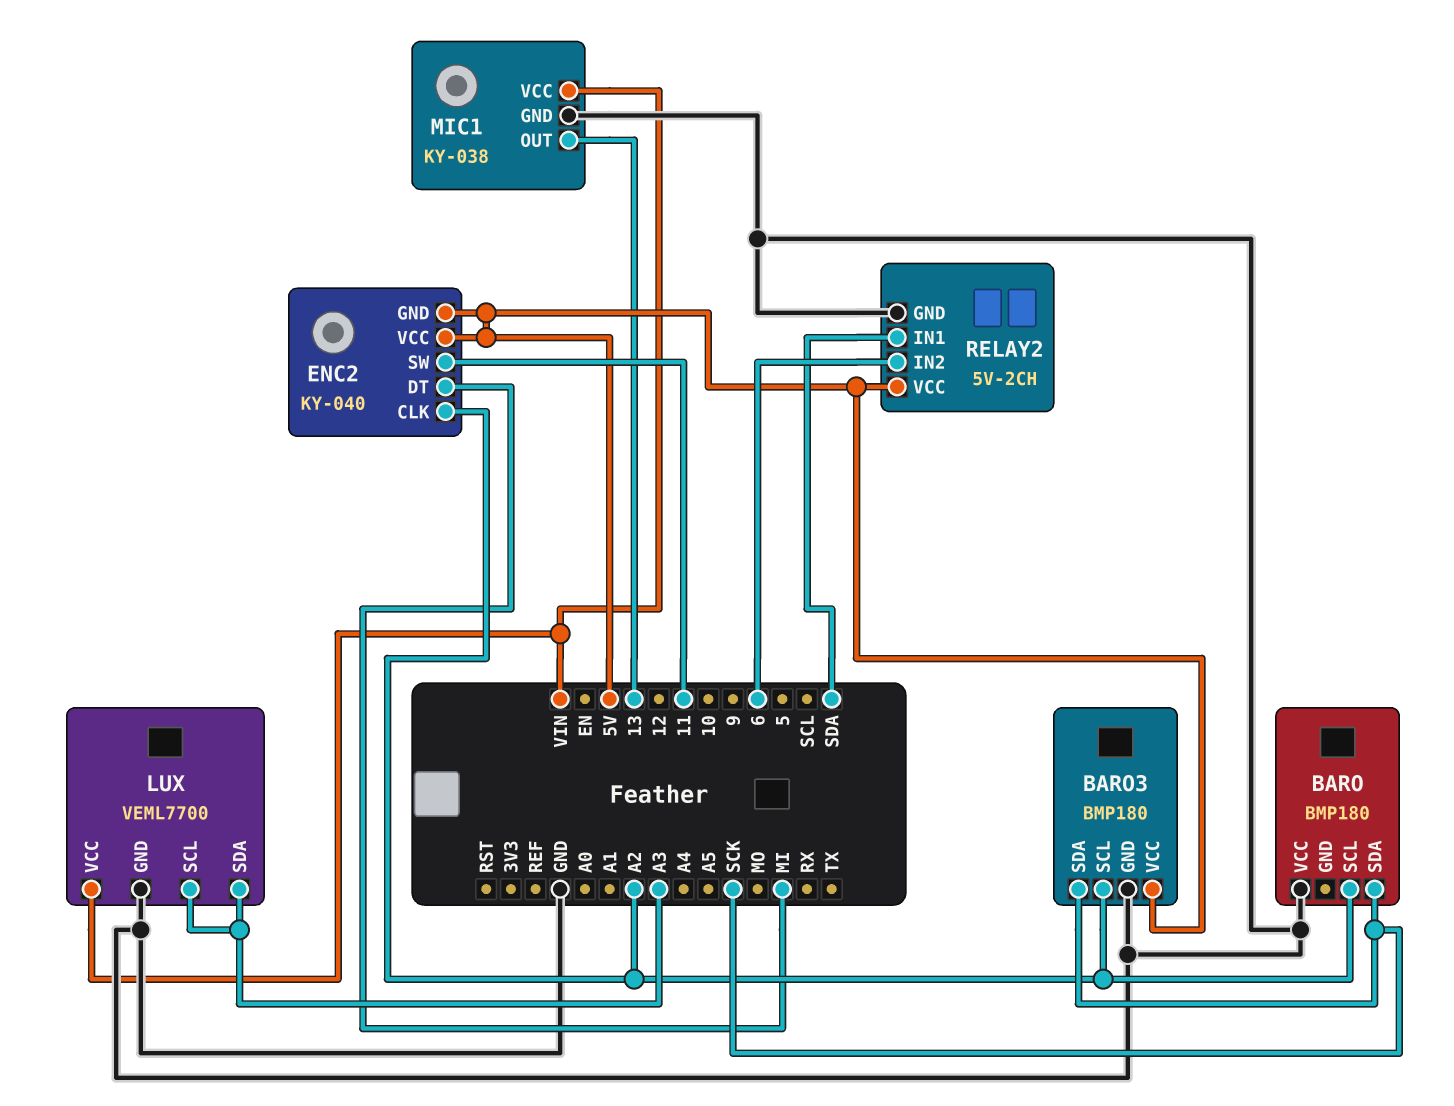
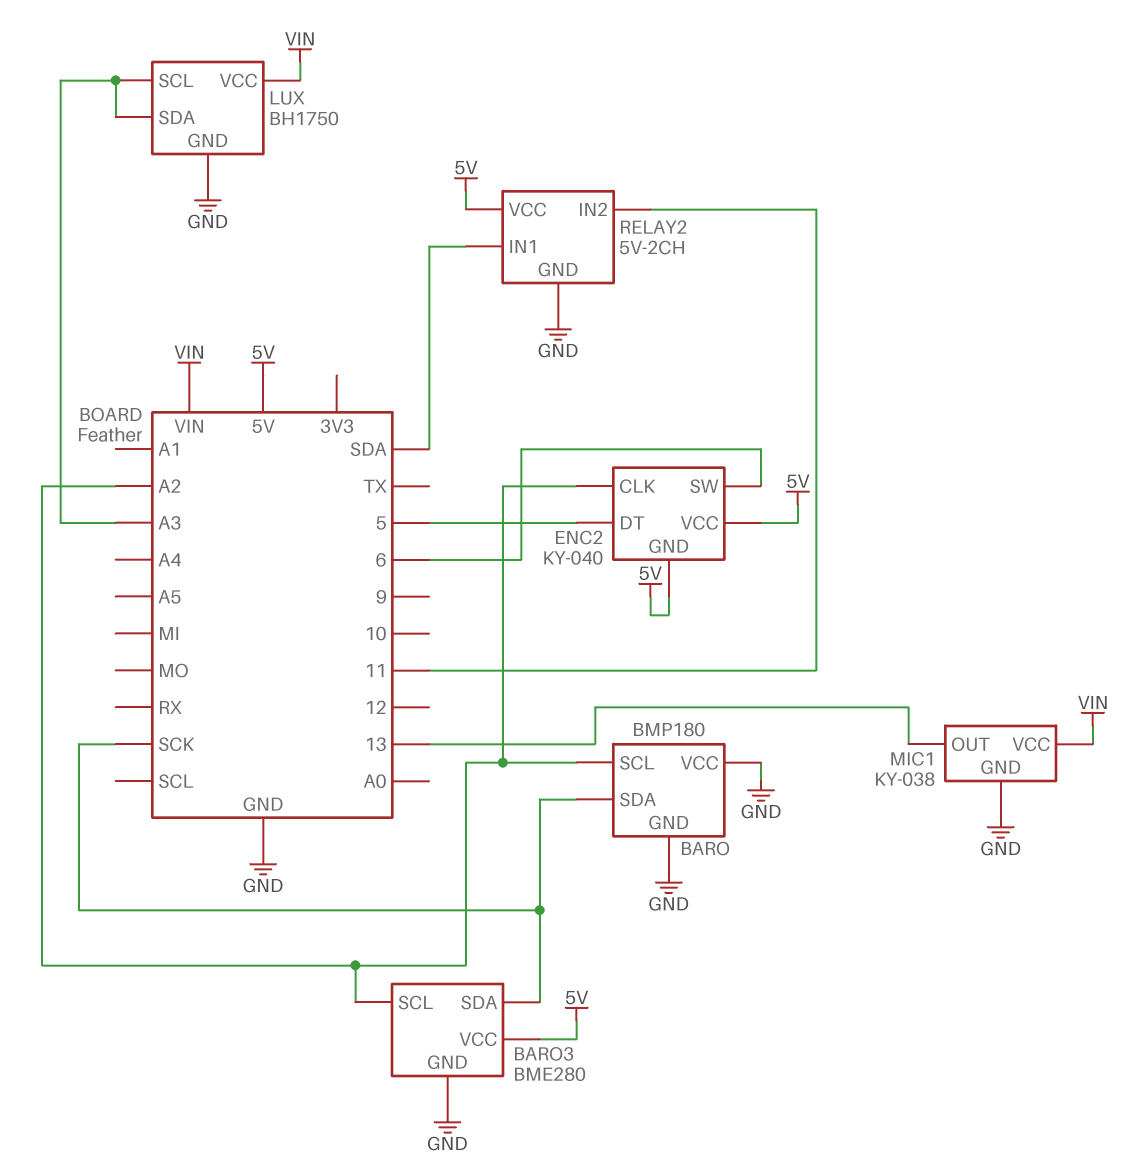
BARO pin GND: none -> GND
BARO3: BMP180 -> BME280
ENC2 pin DT: MI -> 5
ENC2 pin SW: 11 -> 6
LUX: VEML7700 -> BH1750
RELAY2 pin IN2: 6 -> 11

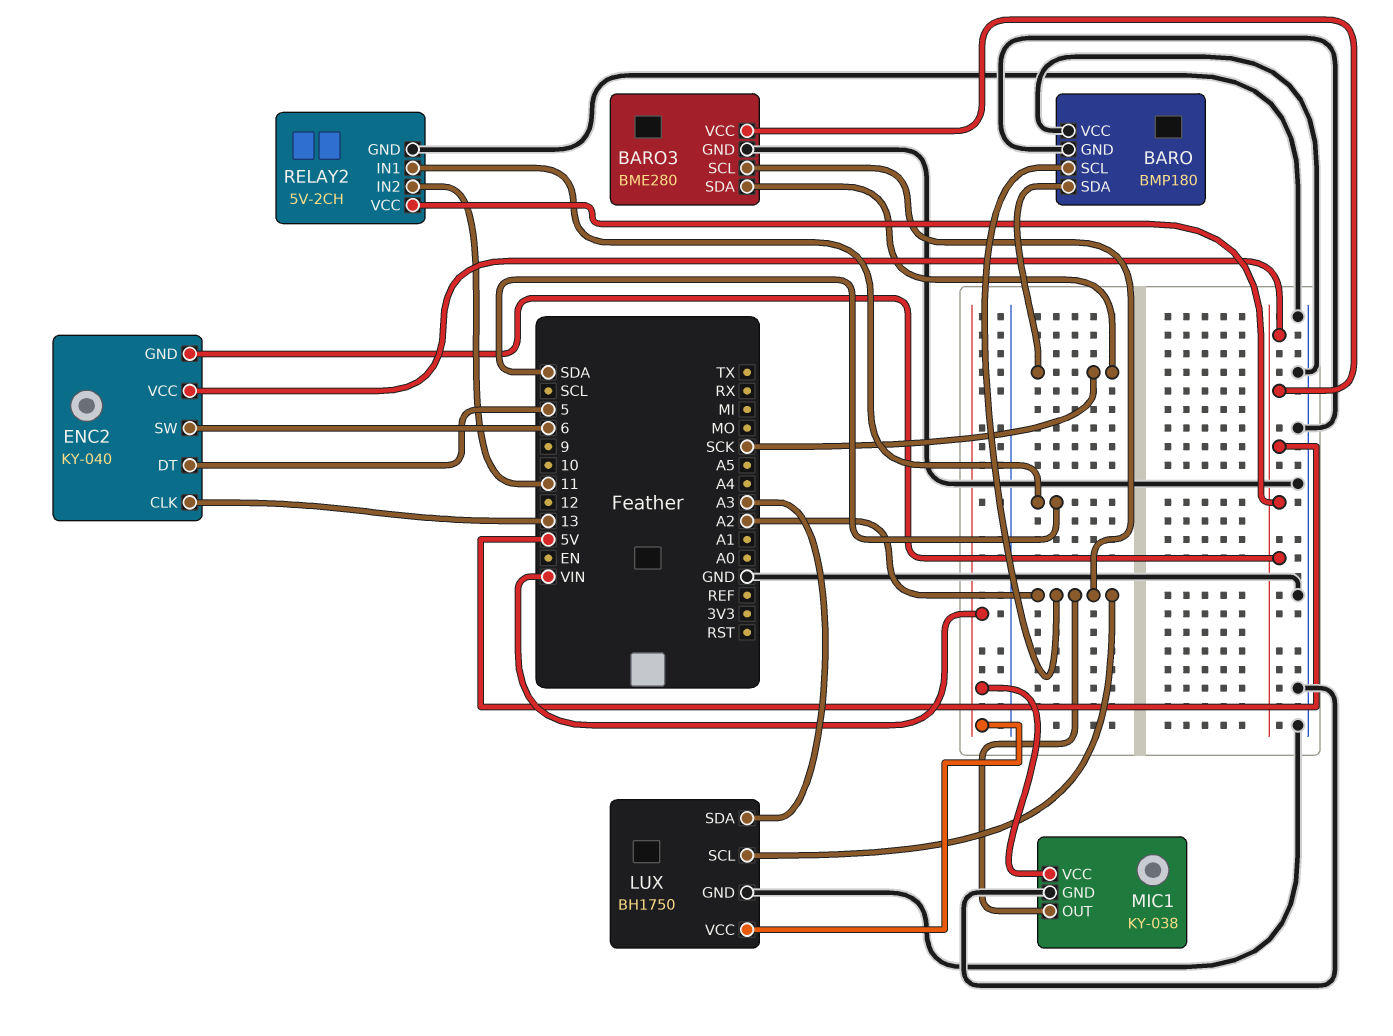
ENC2 pin CLK: A2 -> 13
LUX pin SCL: A3 -> A2
MIC1 pin OUT: 13 -> A2

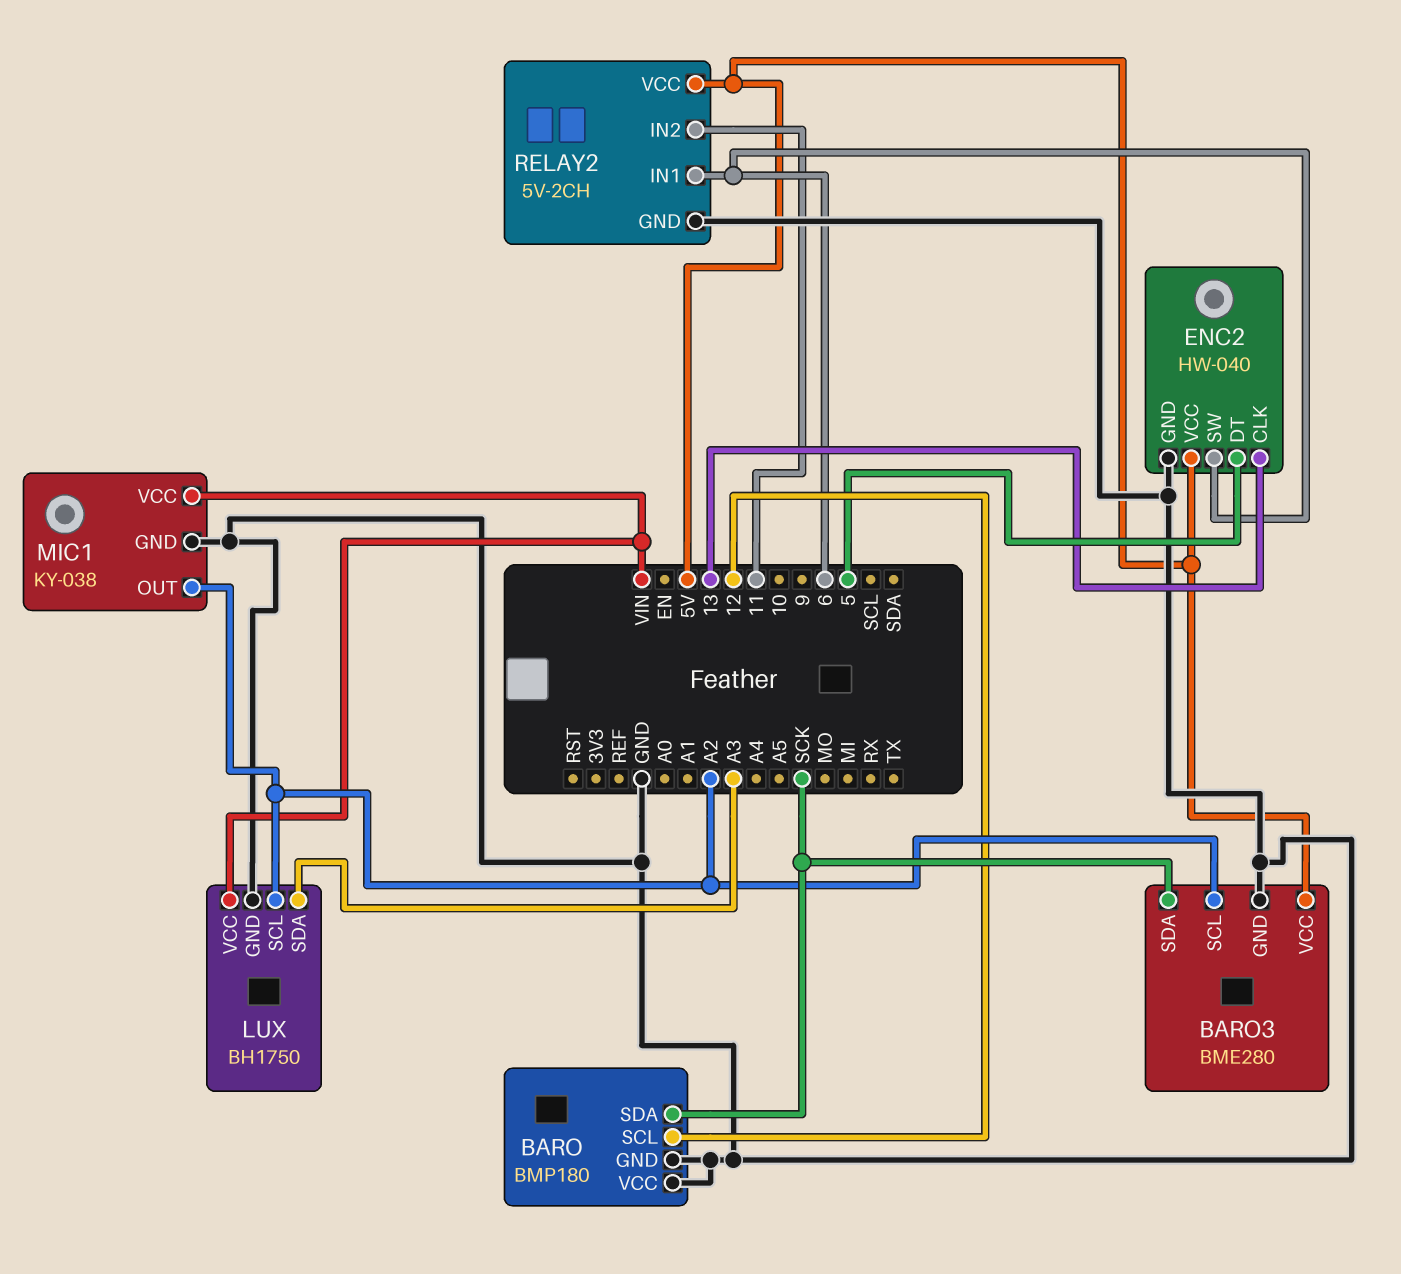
BARO pin SCL: A2 -> 12
ENC2: KY-040 -> HW-040
ENC2 pin GND: 5V -> GND
RELAY2 pin IN1: SDA -> 6

